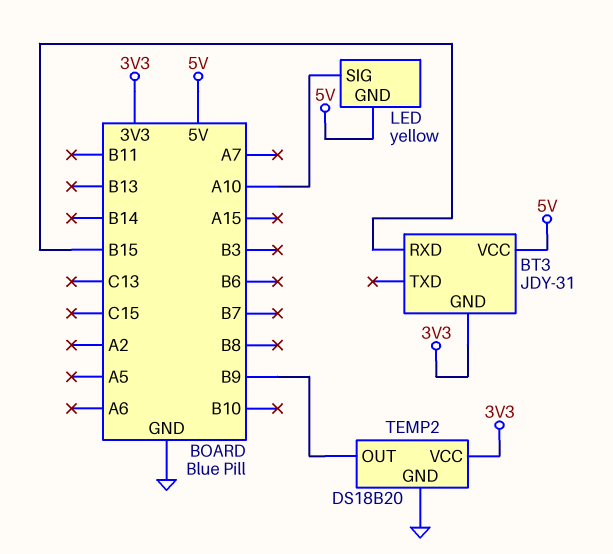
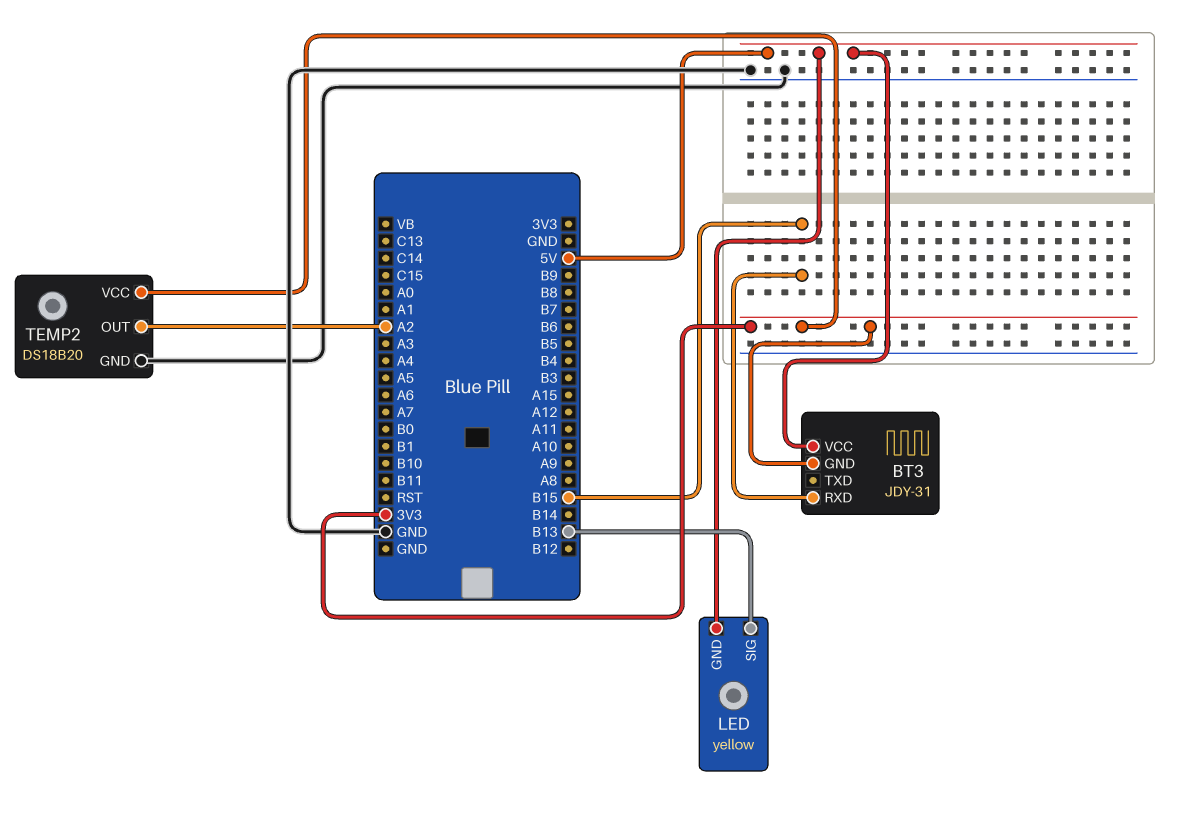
LED pin SIG: A10 -> B13
TEMP2 pin OUT: B9 -> A2

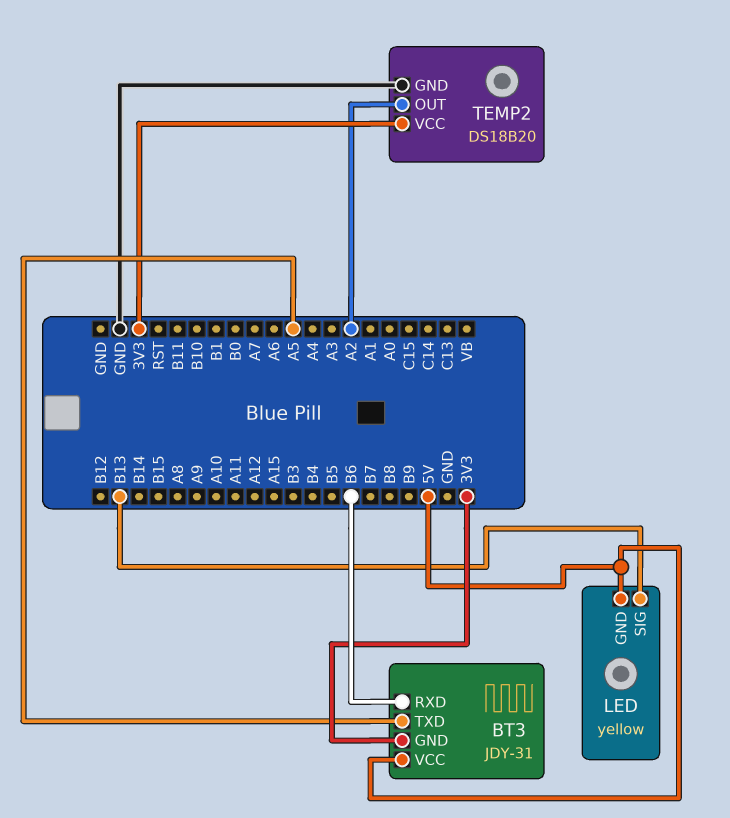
BT3 pin RXD: B15 -> B6
BT3 pin TXD: none -> A5

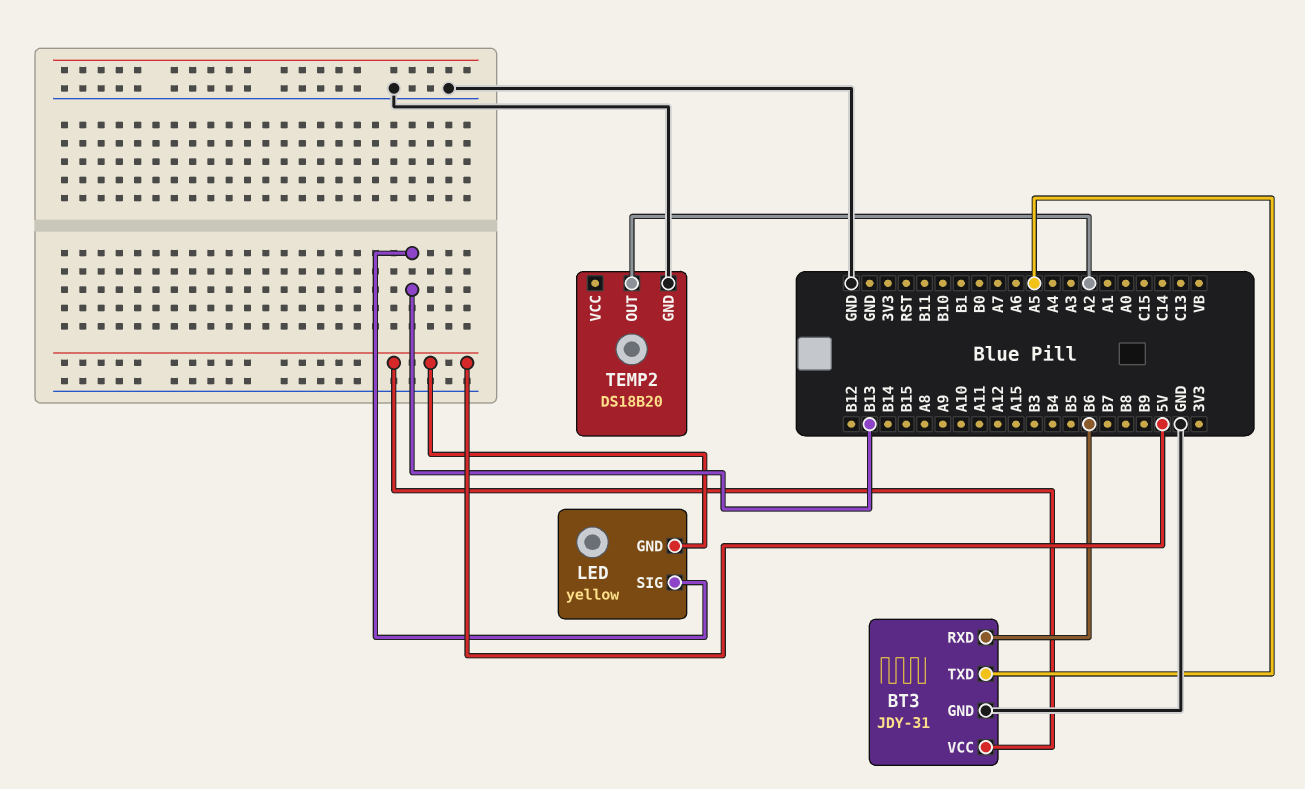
BT3 pin GND: 3V3 -> GND
TEMP2 pin VCC: 3V3 -> none

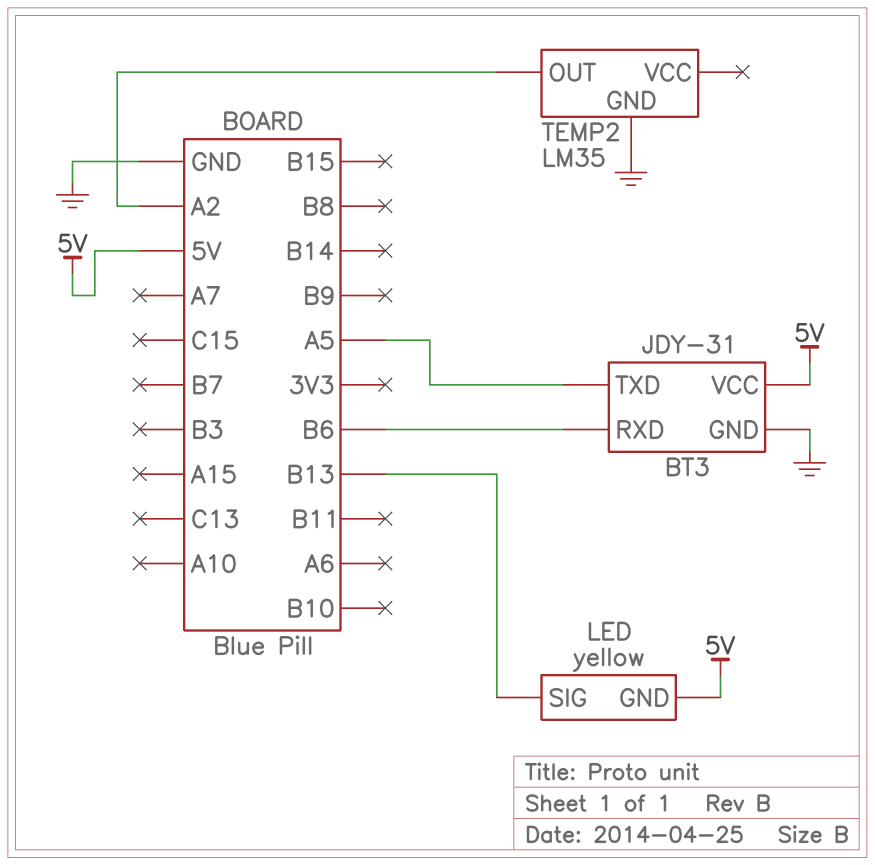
TEMP2: DS18B20 -> LM35

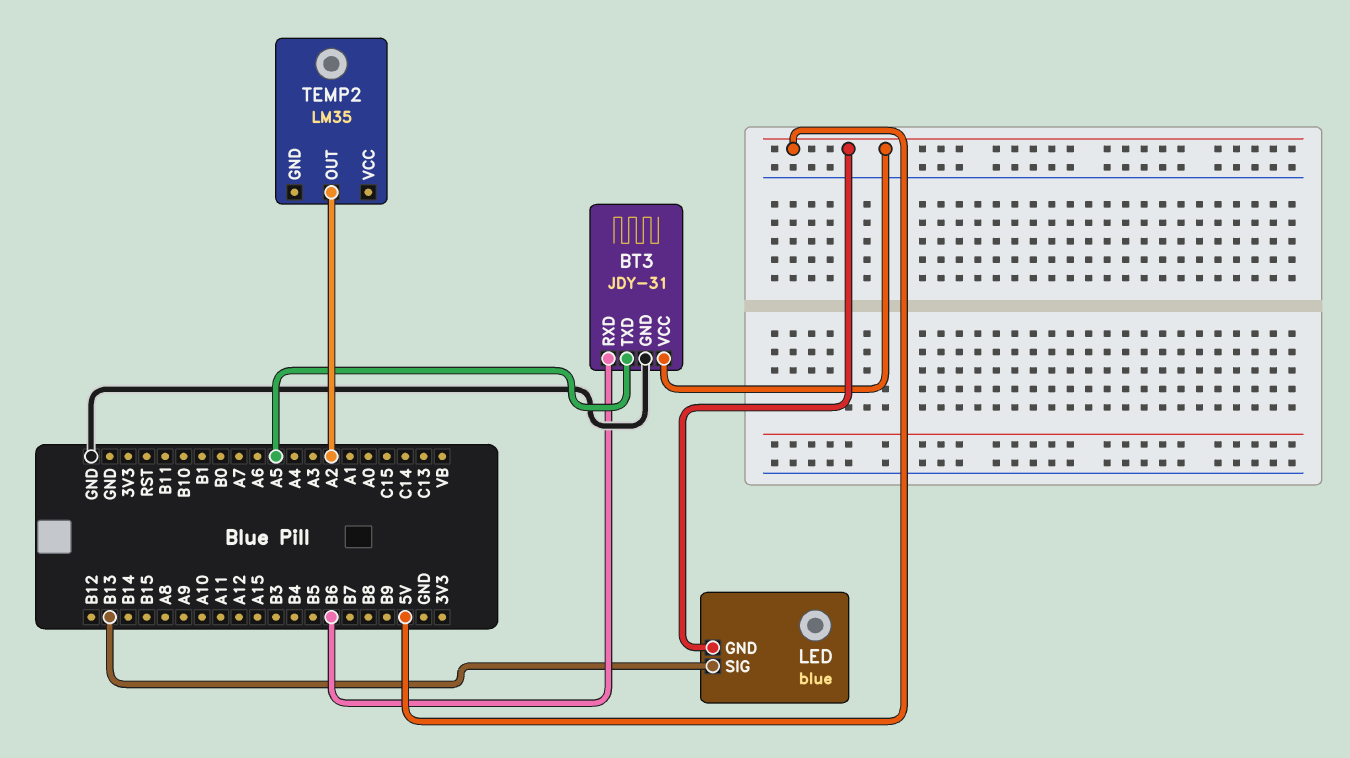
LED: yellow -> blue
TEMP2 pin GND: GND -> none

